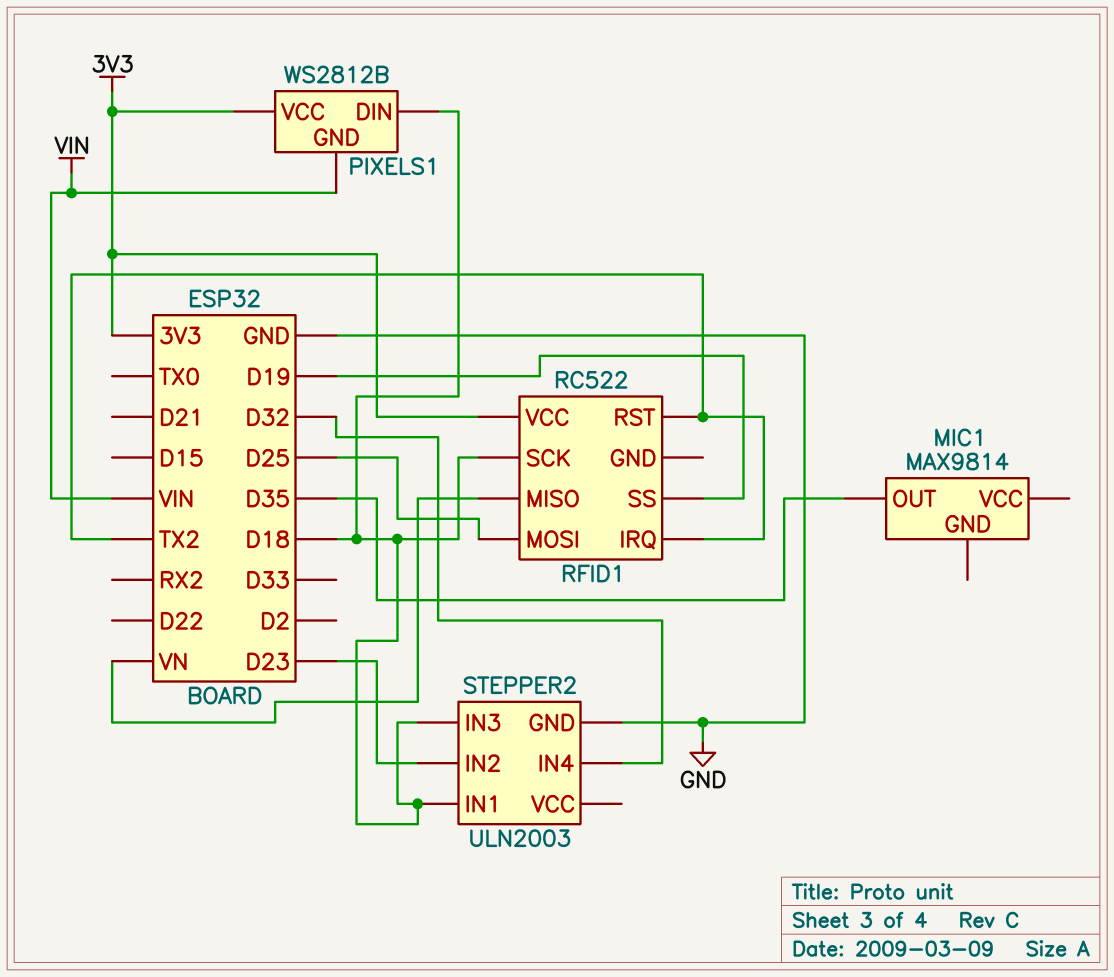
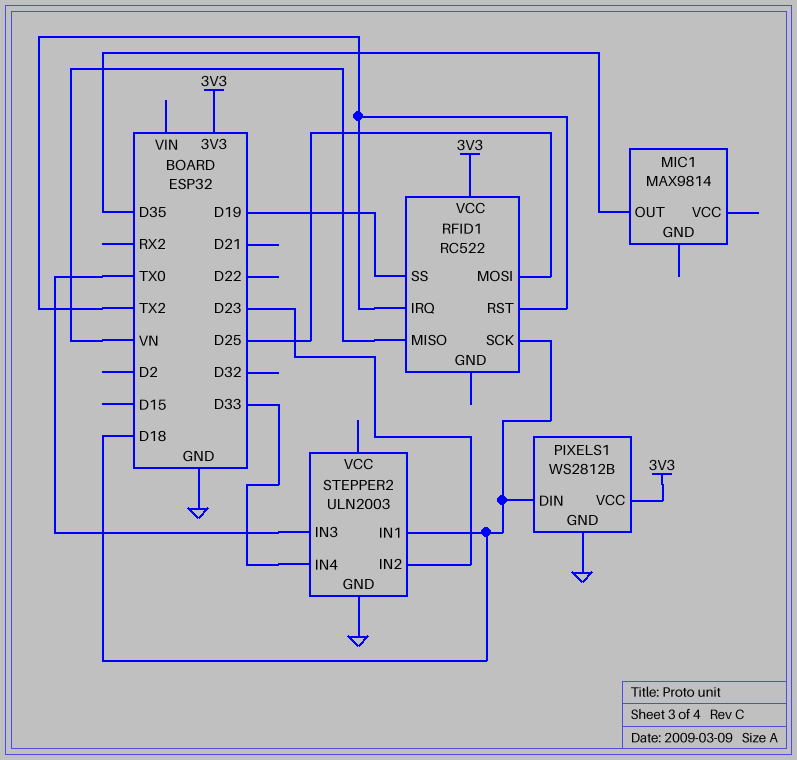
PIXELS1 pin GND: VIN -> GND
STEPPER2 pin IN3: D18 -> TX0
STEPPER2 pin IN4: D32 -> D33

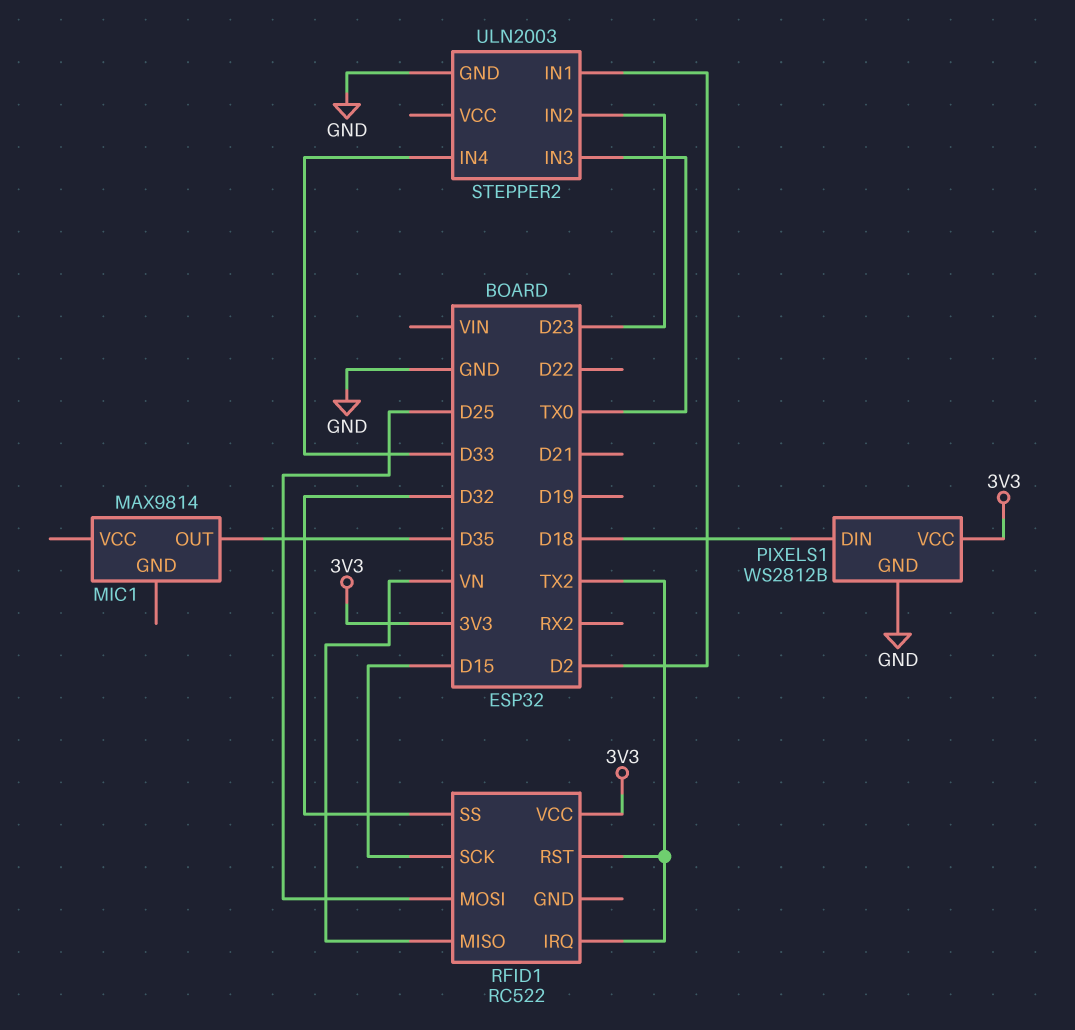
RFID1 pin SCK: D18 -> D15
RFID1 pin SS: D19 -> D32
STEPPER2 pin IN1: D18 -> D2

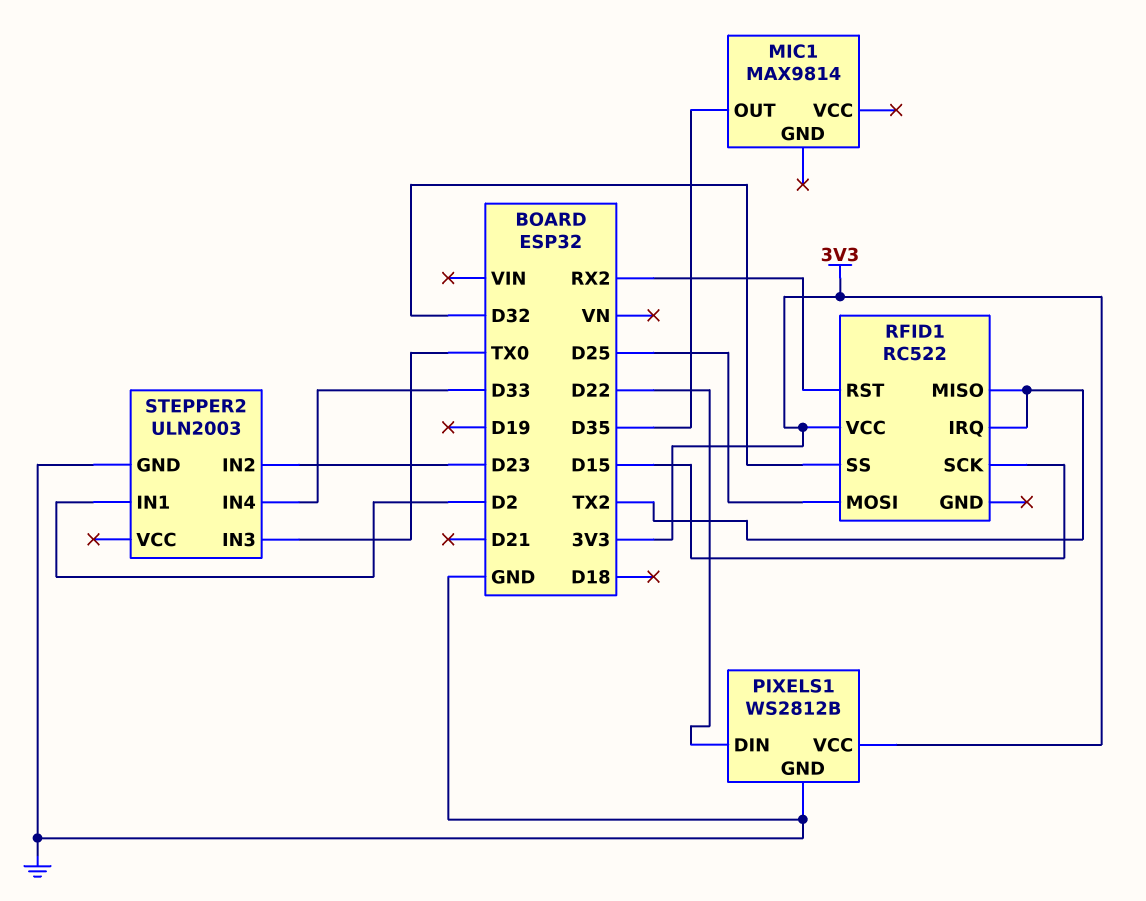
PIXELS1 pin DIN: D18 -> D22
RFID1 pin MISO: VN -> TX2
RFID1 pin RST: TX2 -> RX2

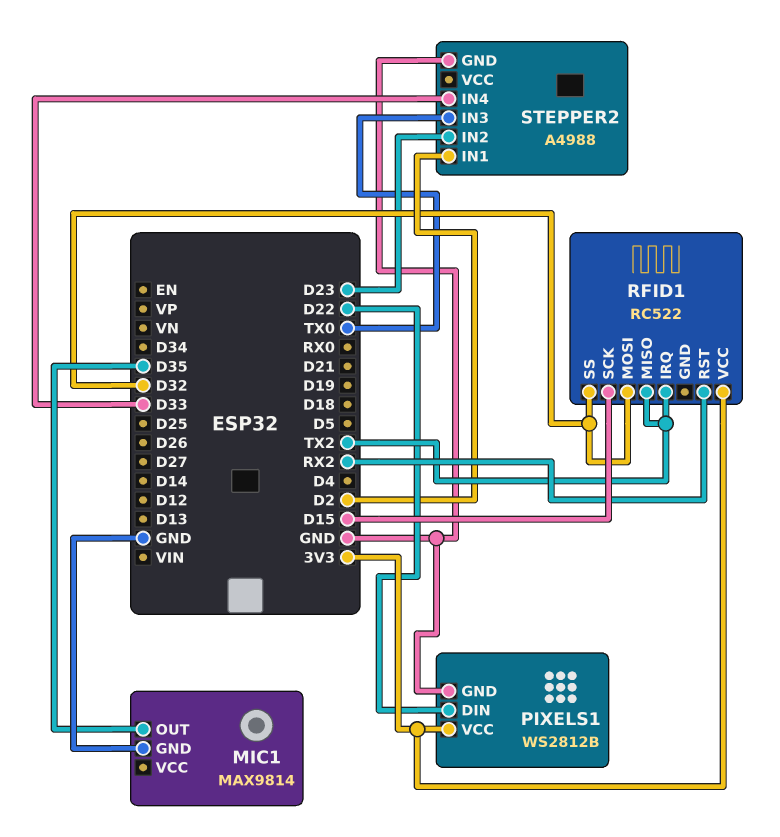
MIC1 pin GND: none -> GND
RFID1 pin MOSI: D25 -> D32
STEPPER2: ULN2003 -> A4988

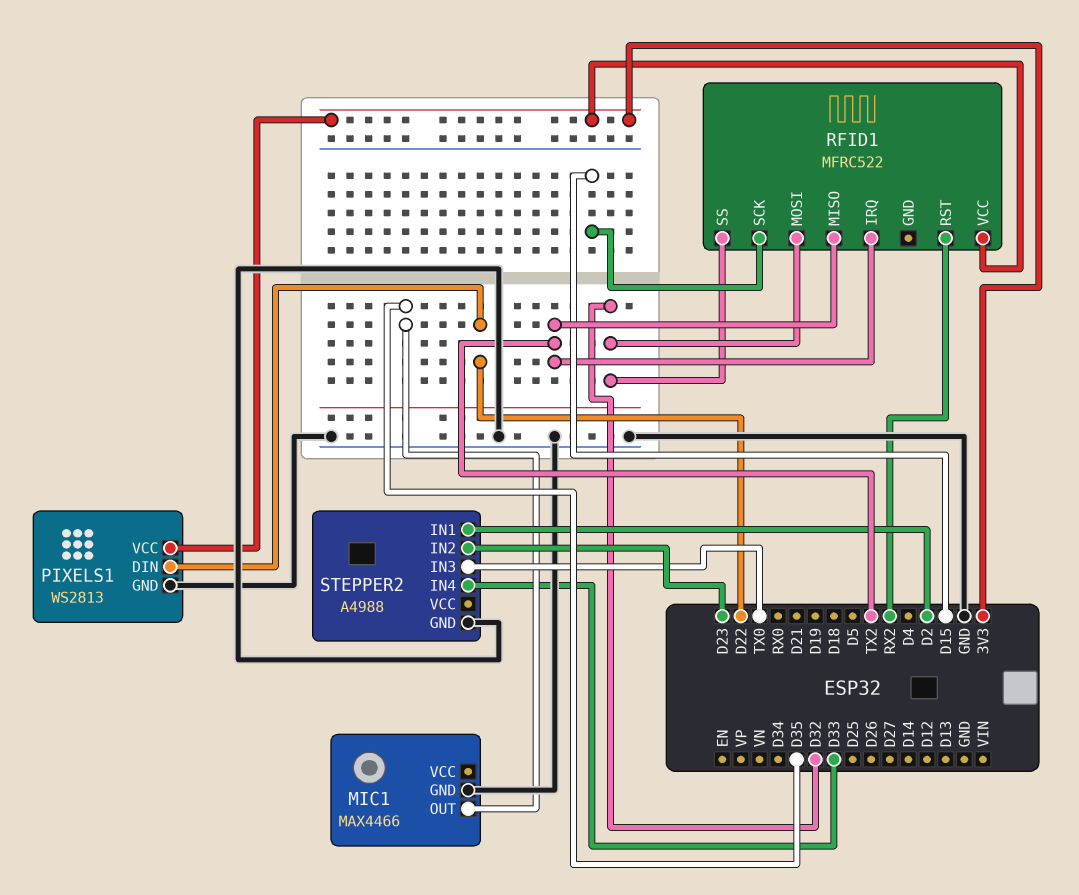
MIC1: MAX9814 -> MAX4466
PIXELS1: WS2812B -> WS2813
RFID1: RC522 -> MFRC522

